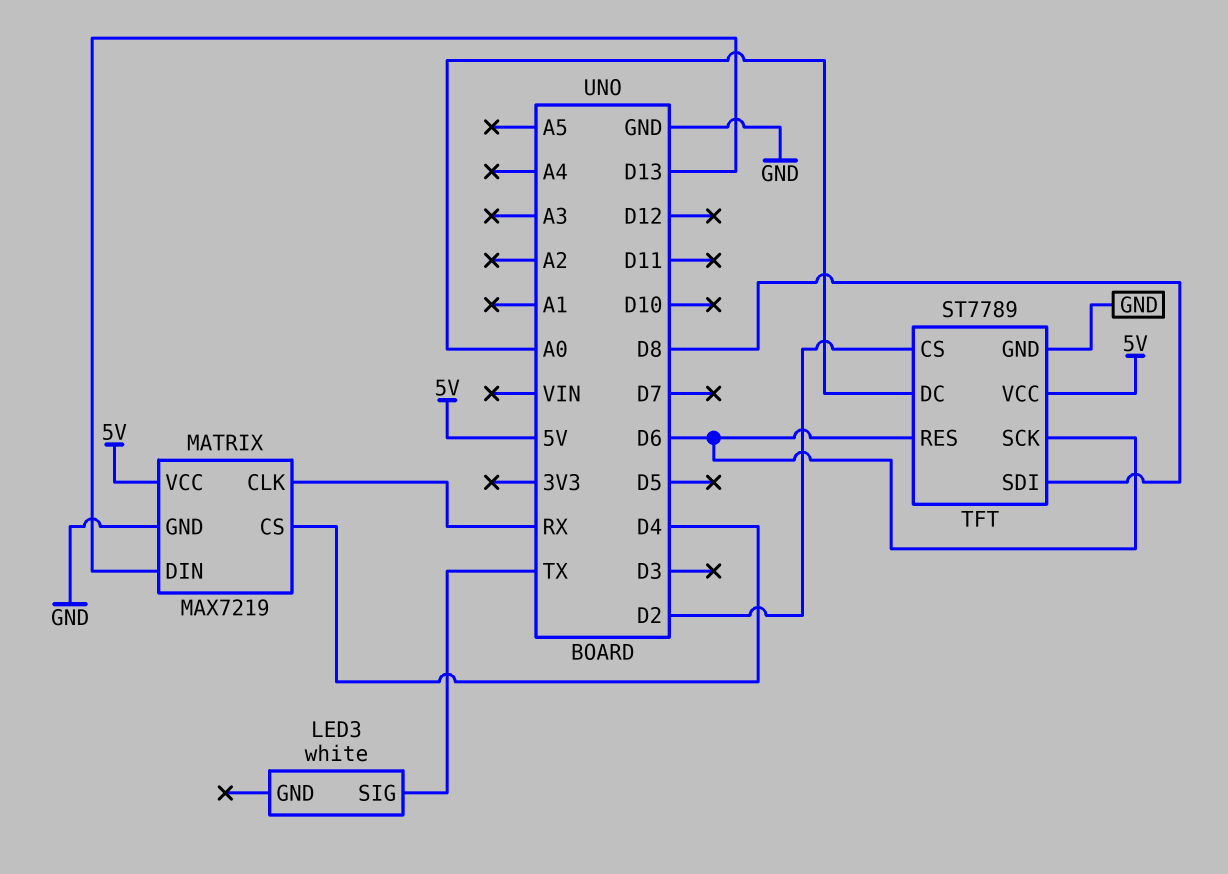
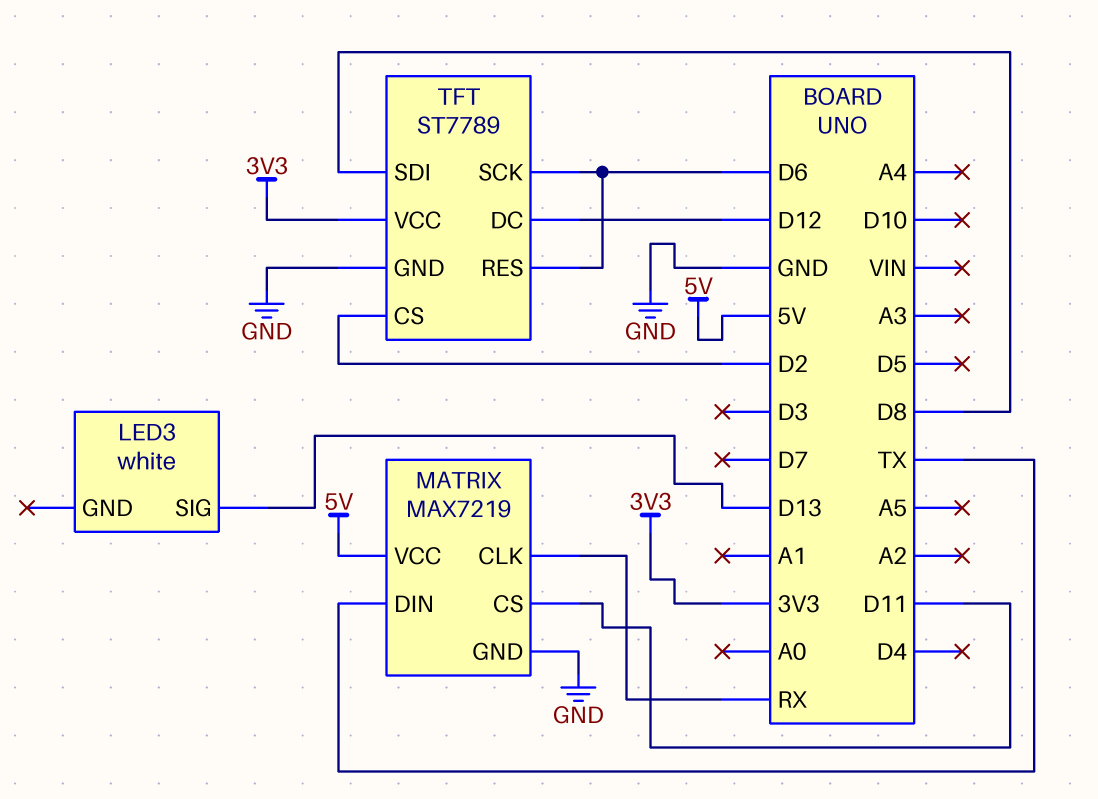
LED3 pin SIG: TX -> D13
MATRIX pin CS: D4 -> D11
MATRIX pin DIN: D13 -> TX
TFT pin DC: A0 -> D12
TFT pin VCC: 5V -> 3V3

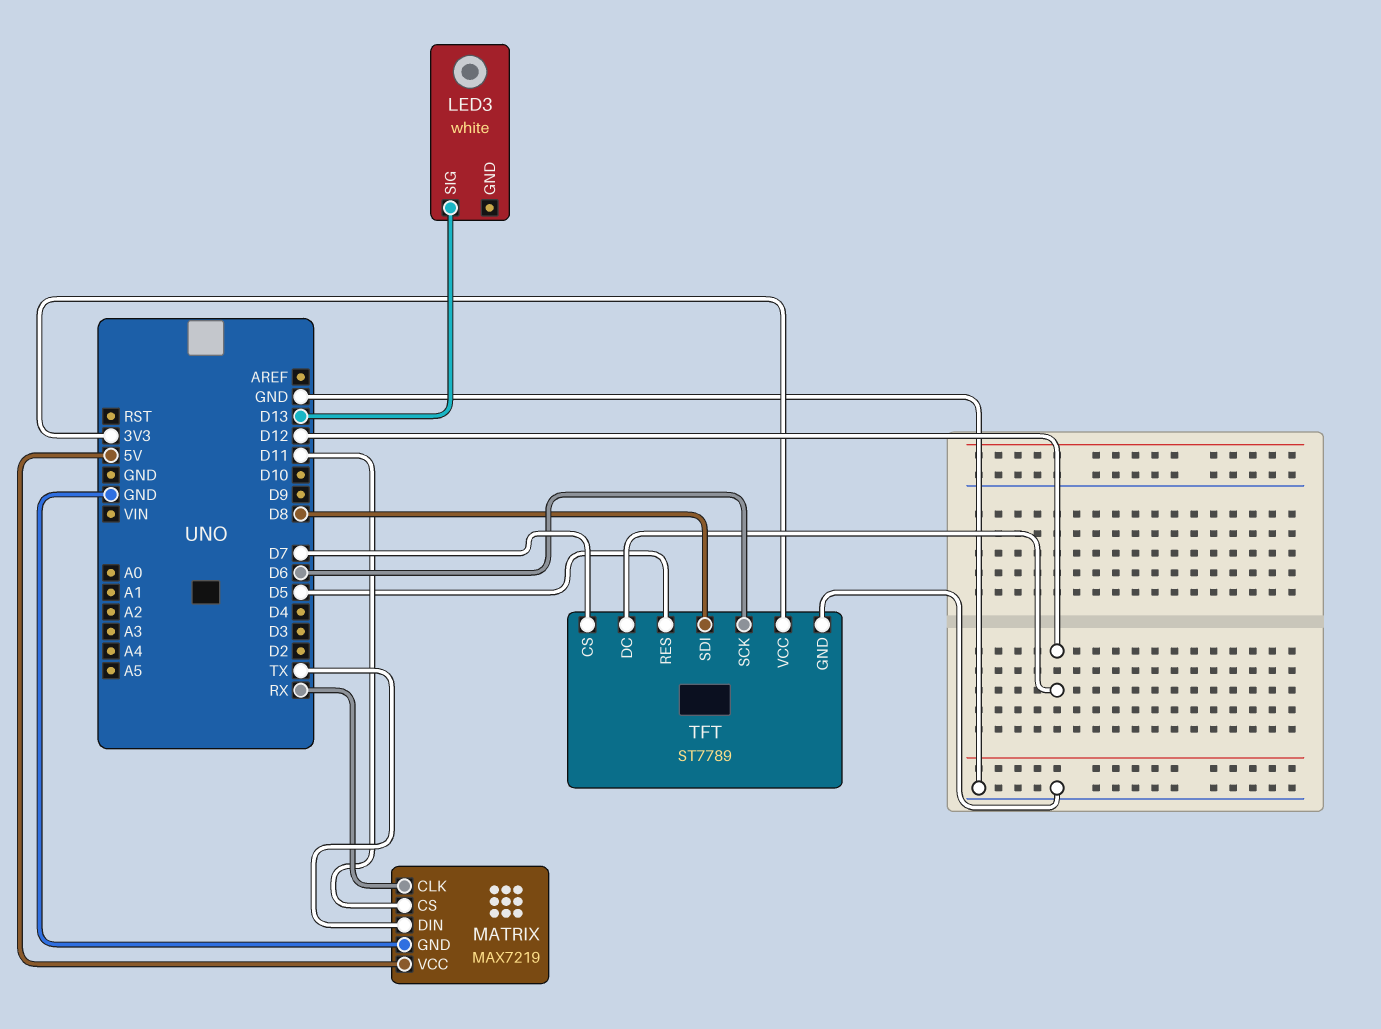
TFT pin CS: D2 -> D7
TFT pin RES: D6 -> D5

